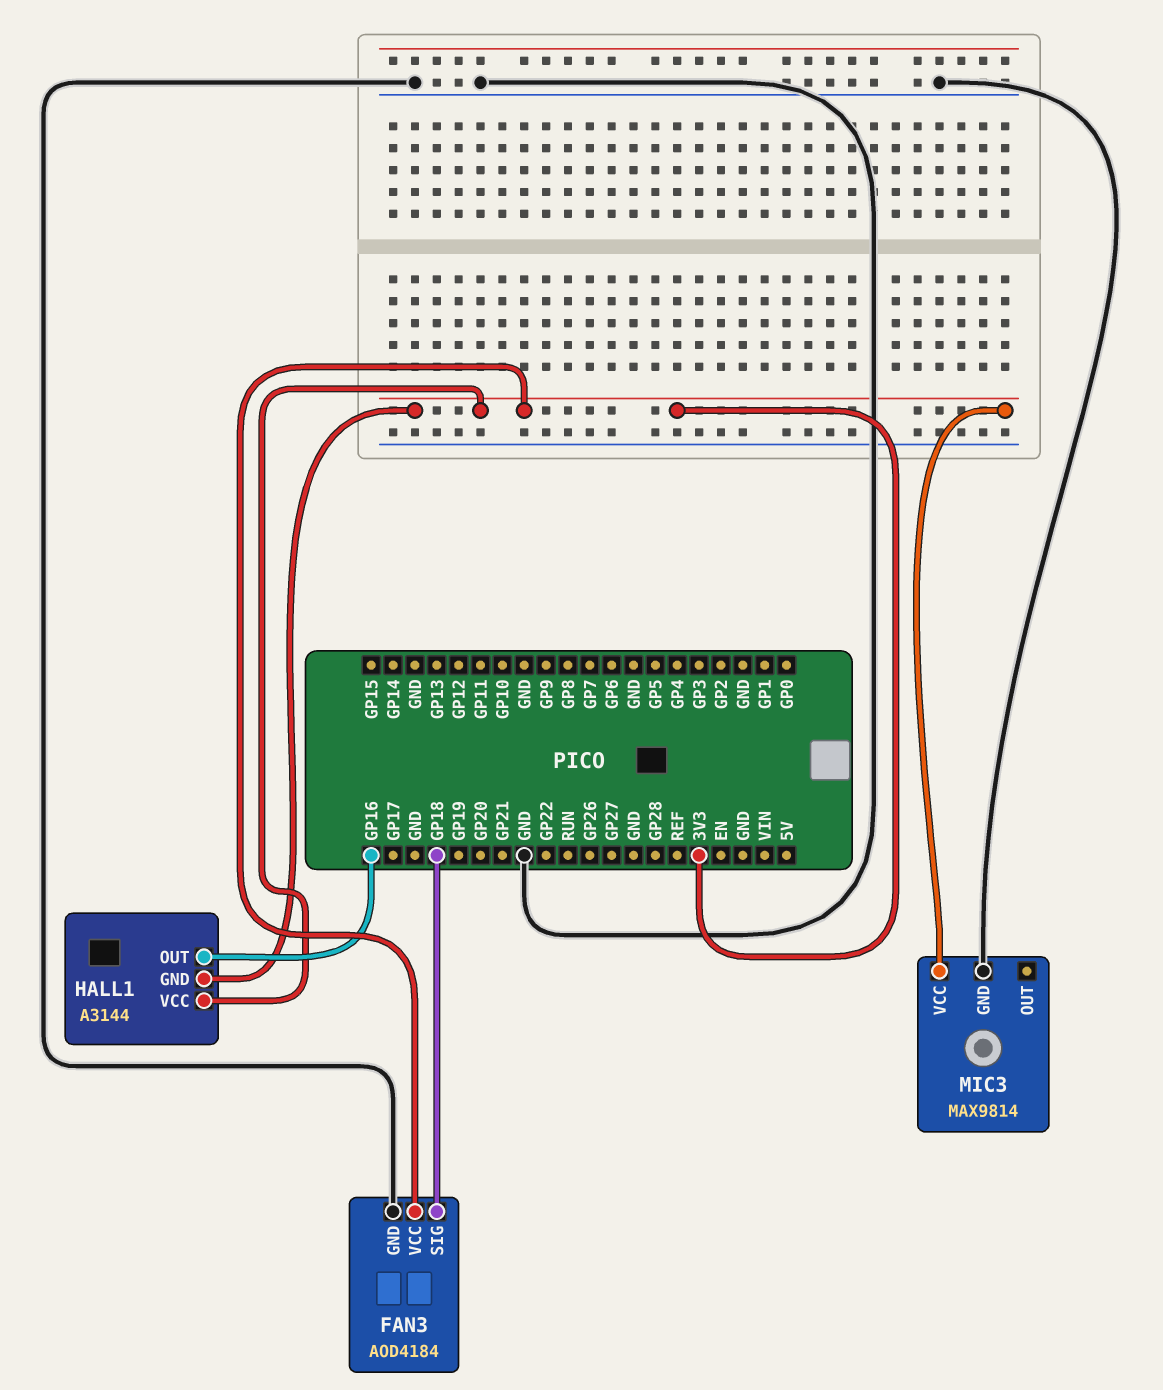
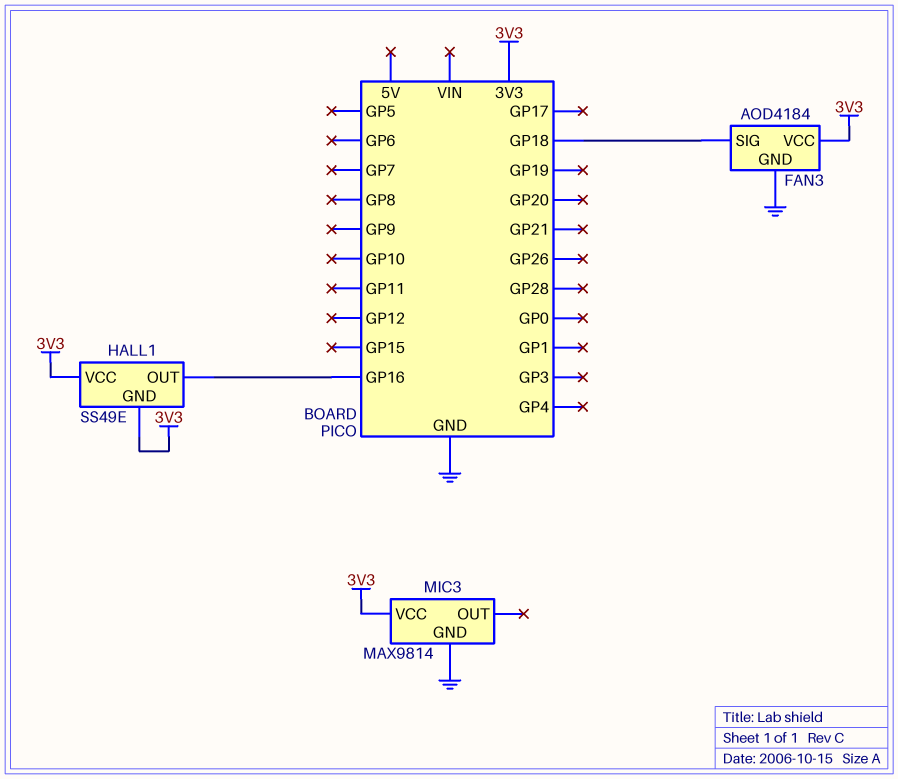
HALL1: A3144 -> SS49E

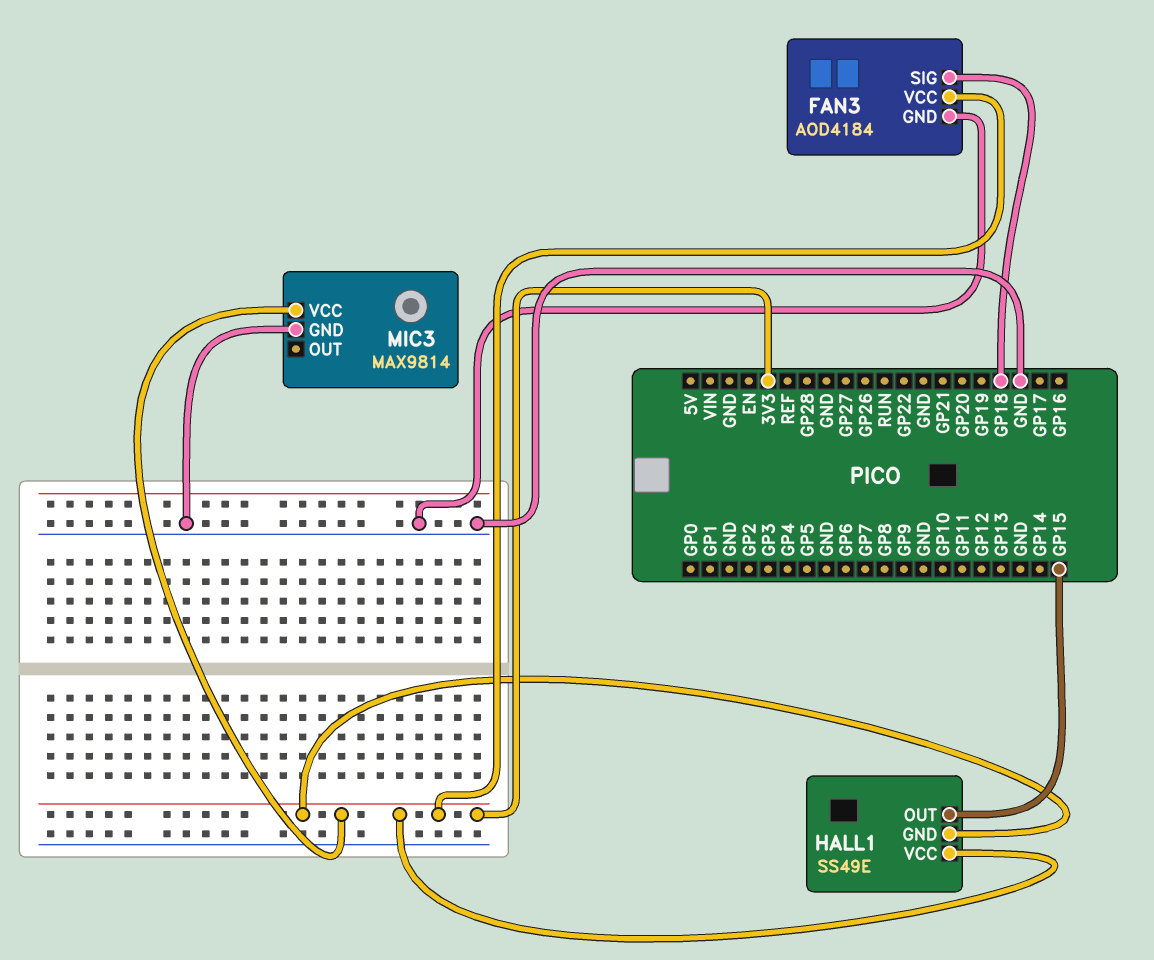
HALL1 pin OUT: GP16 -> GP15

